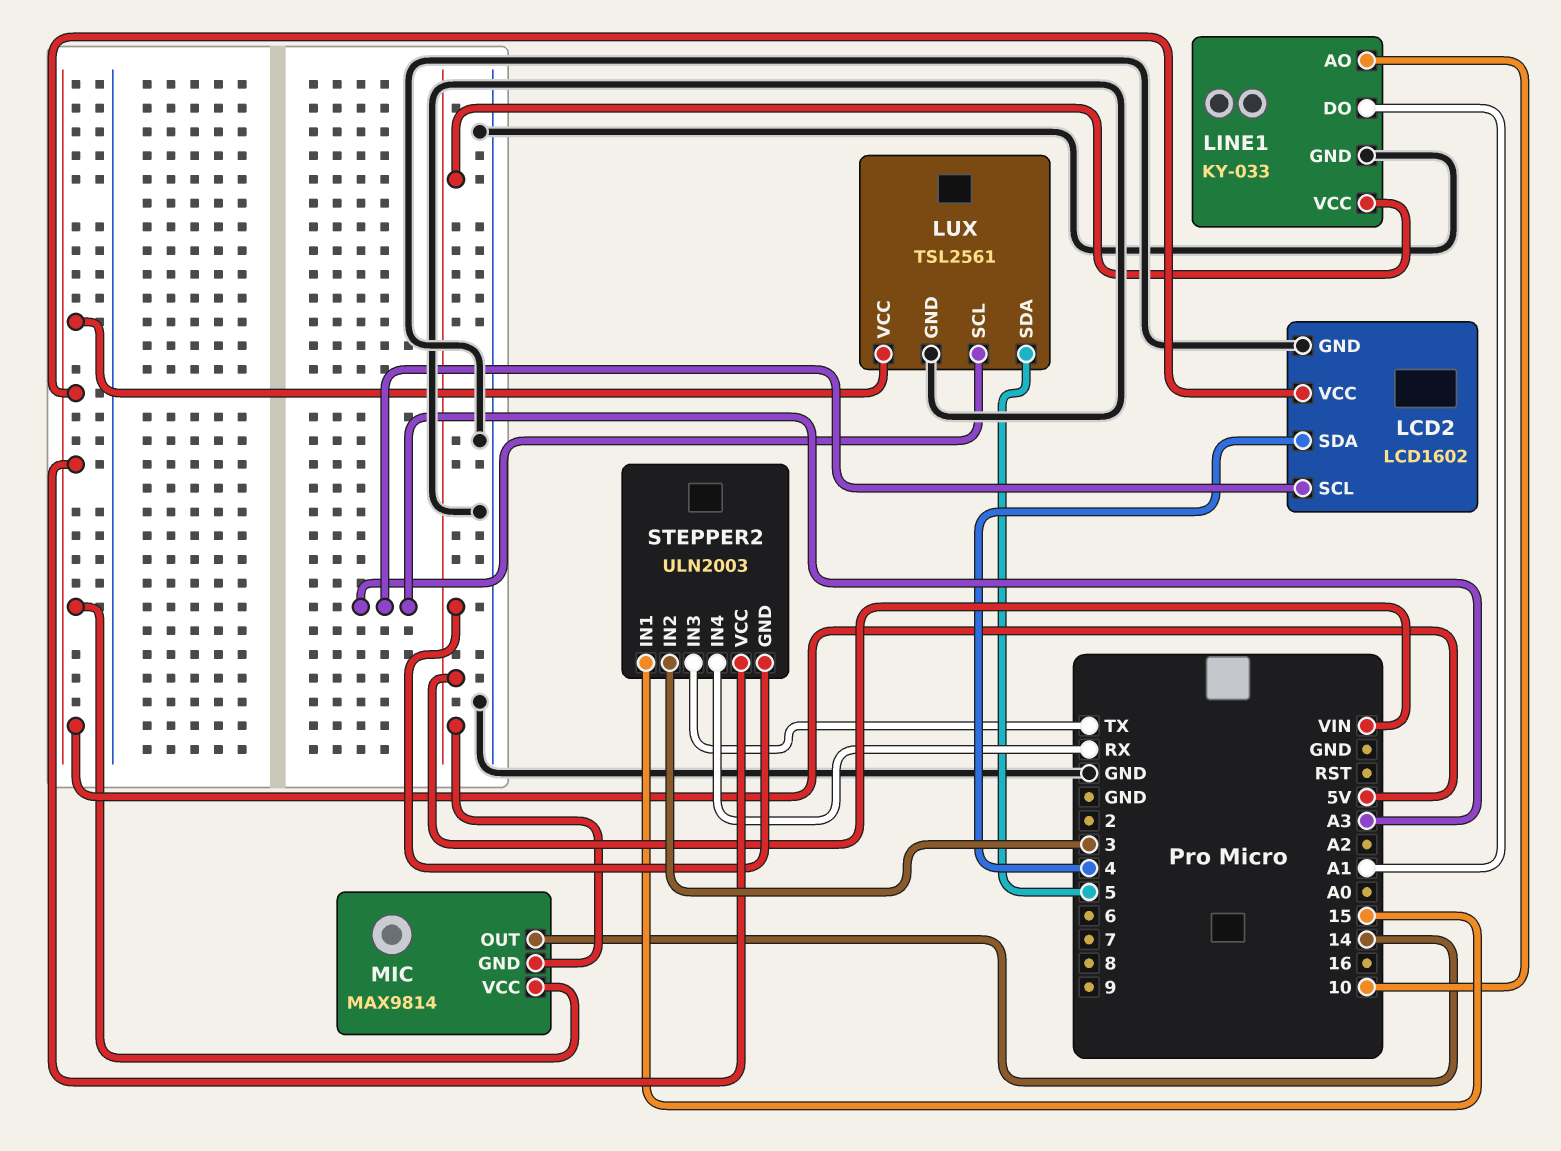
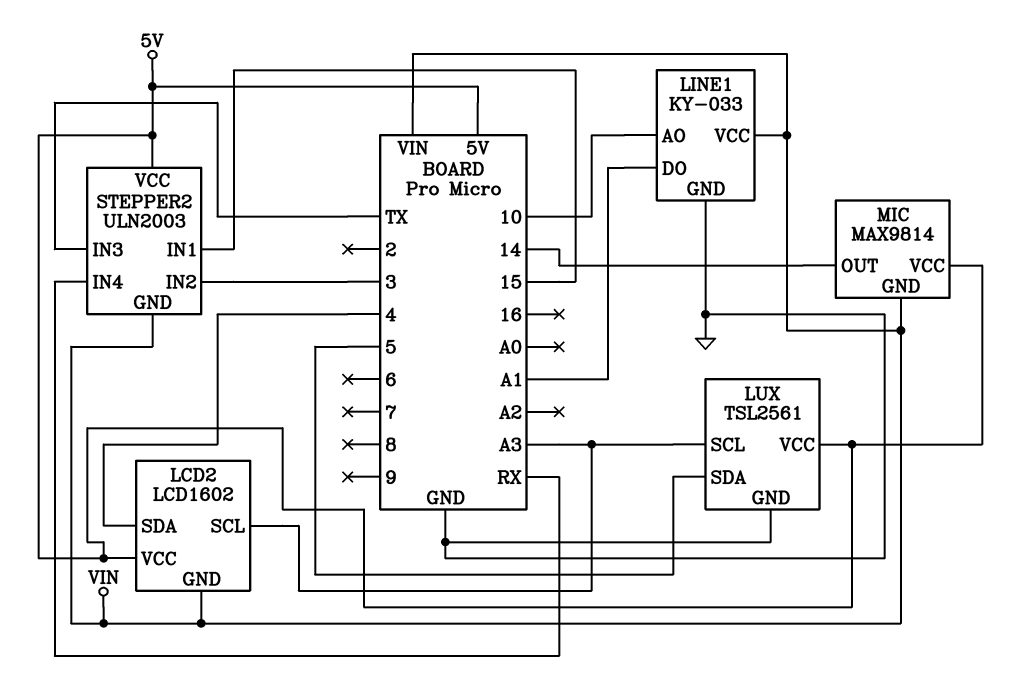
LCD2 pin GND: GND -> VIN

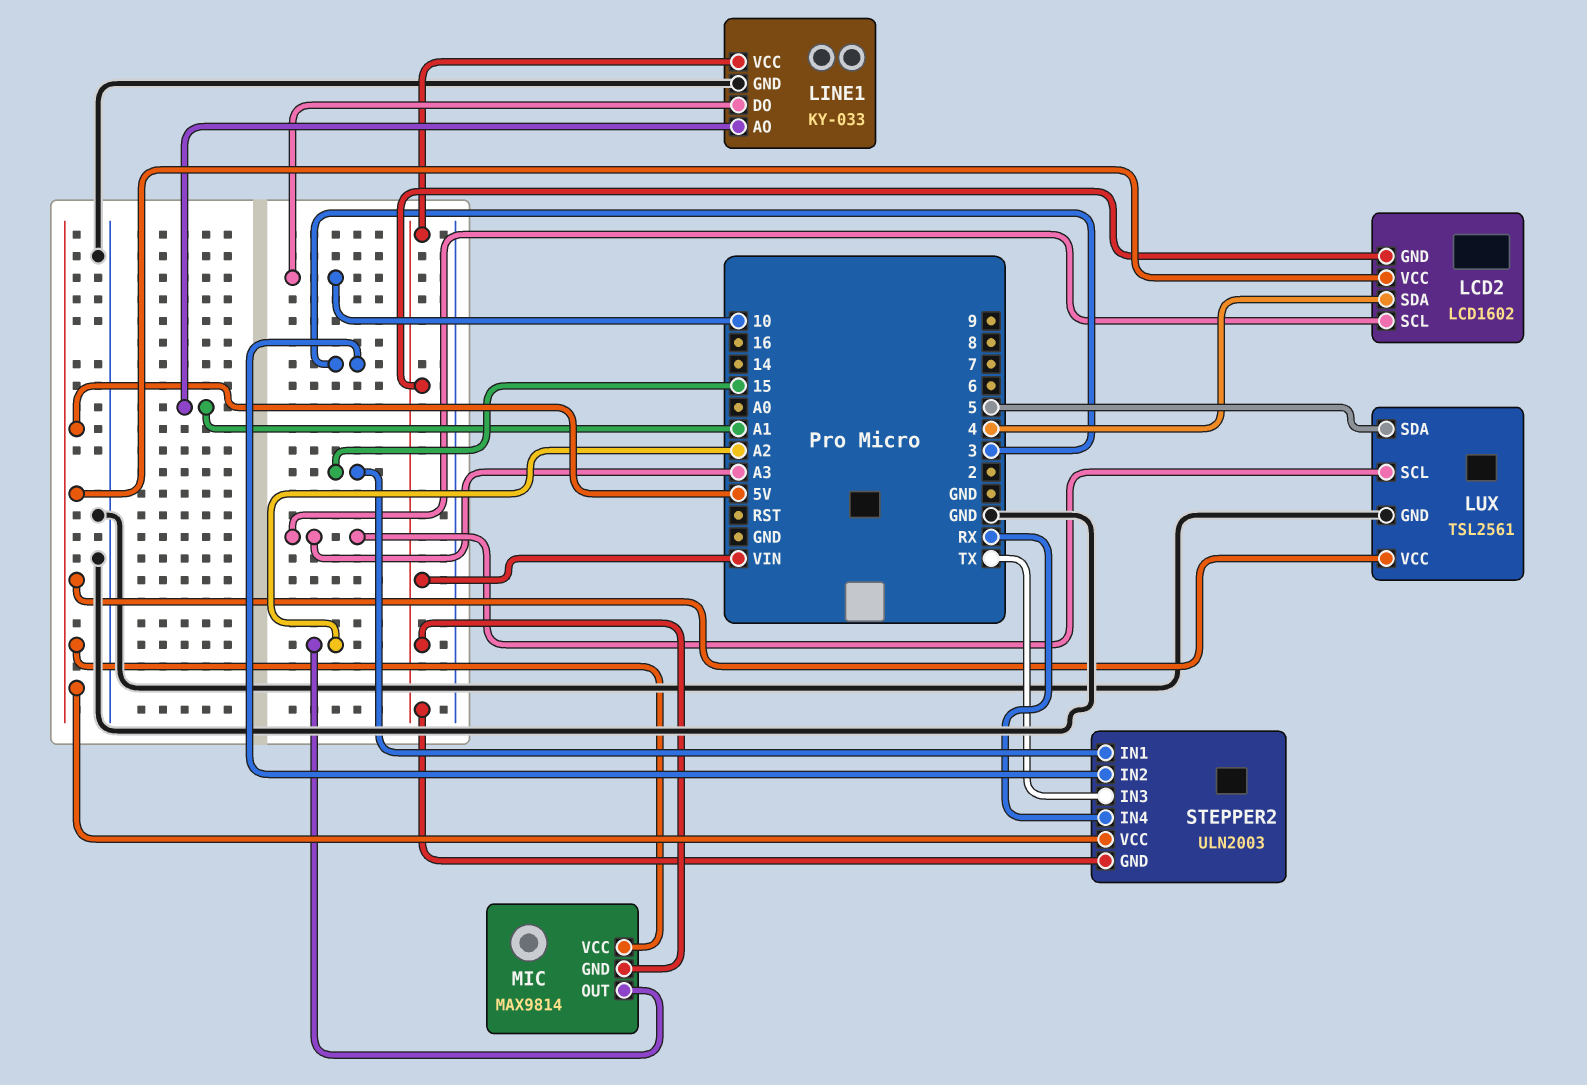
LINE1 pin AO: 10 -> A1
LINE1 pin DO: A1 -> 10
MIC pin OUT: 14 -> A2

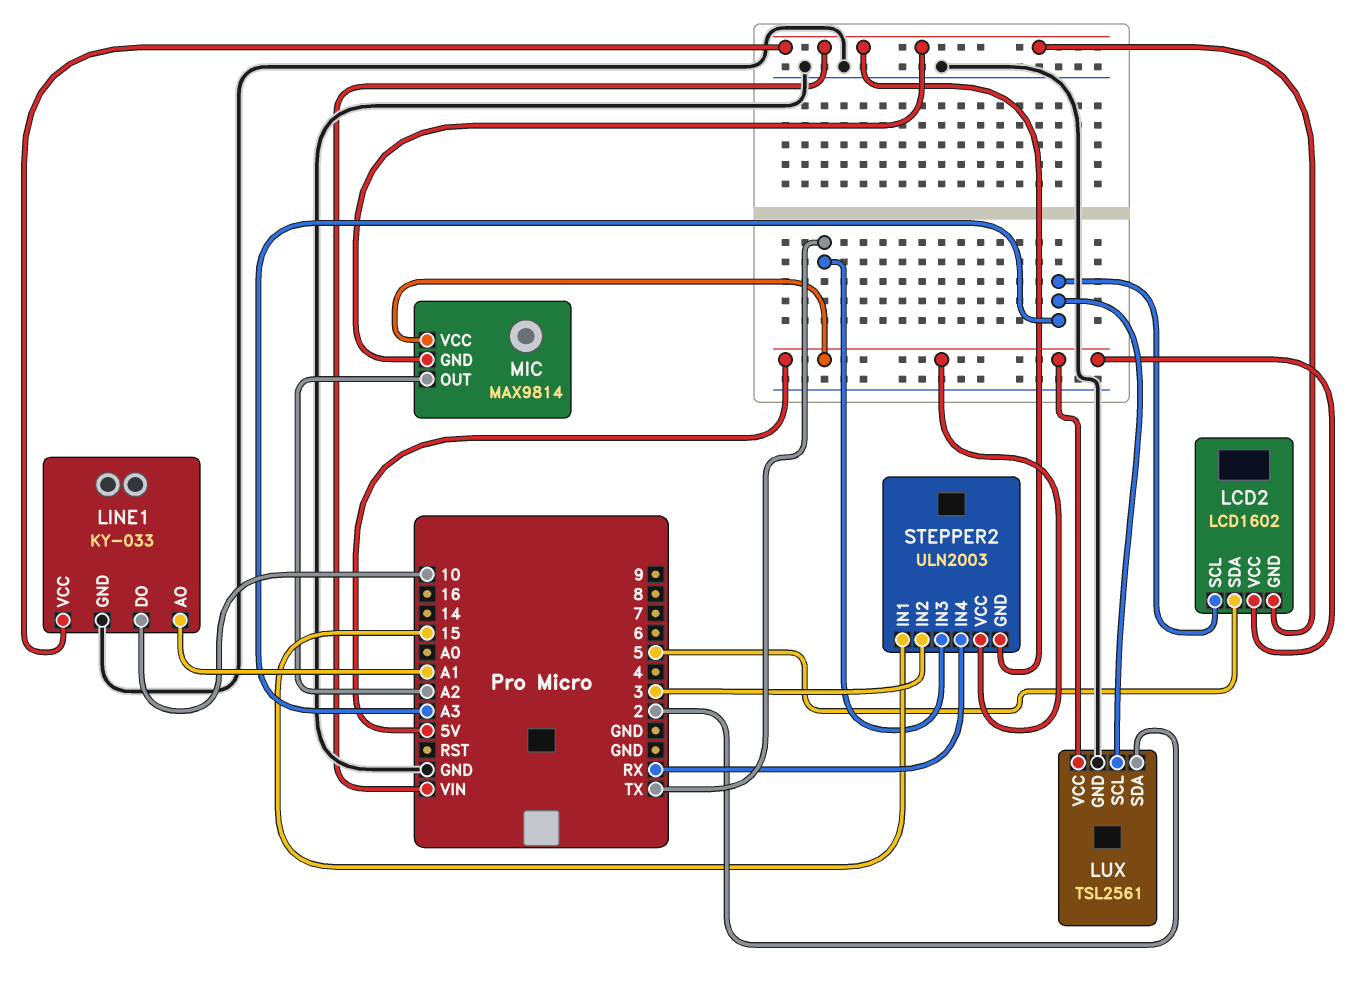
LCD2 pin SDA: 4 -> 5
LUX pin SDA: 5 -> 2

